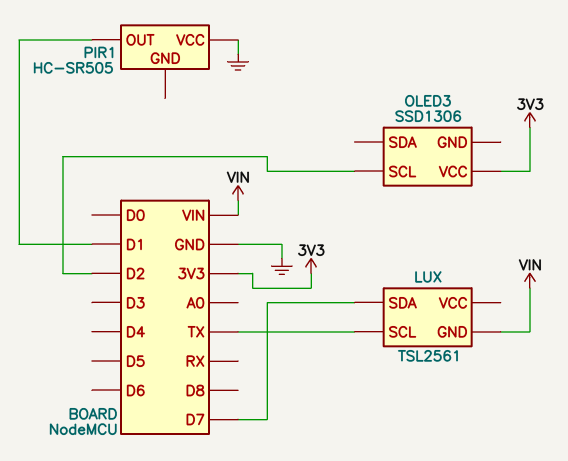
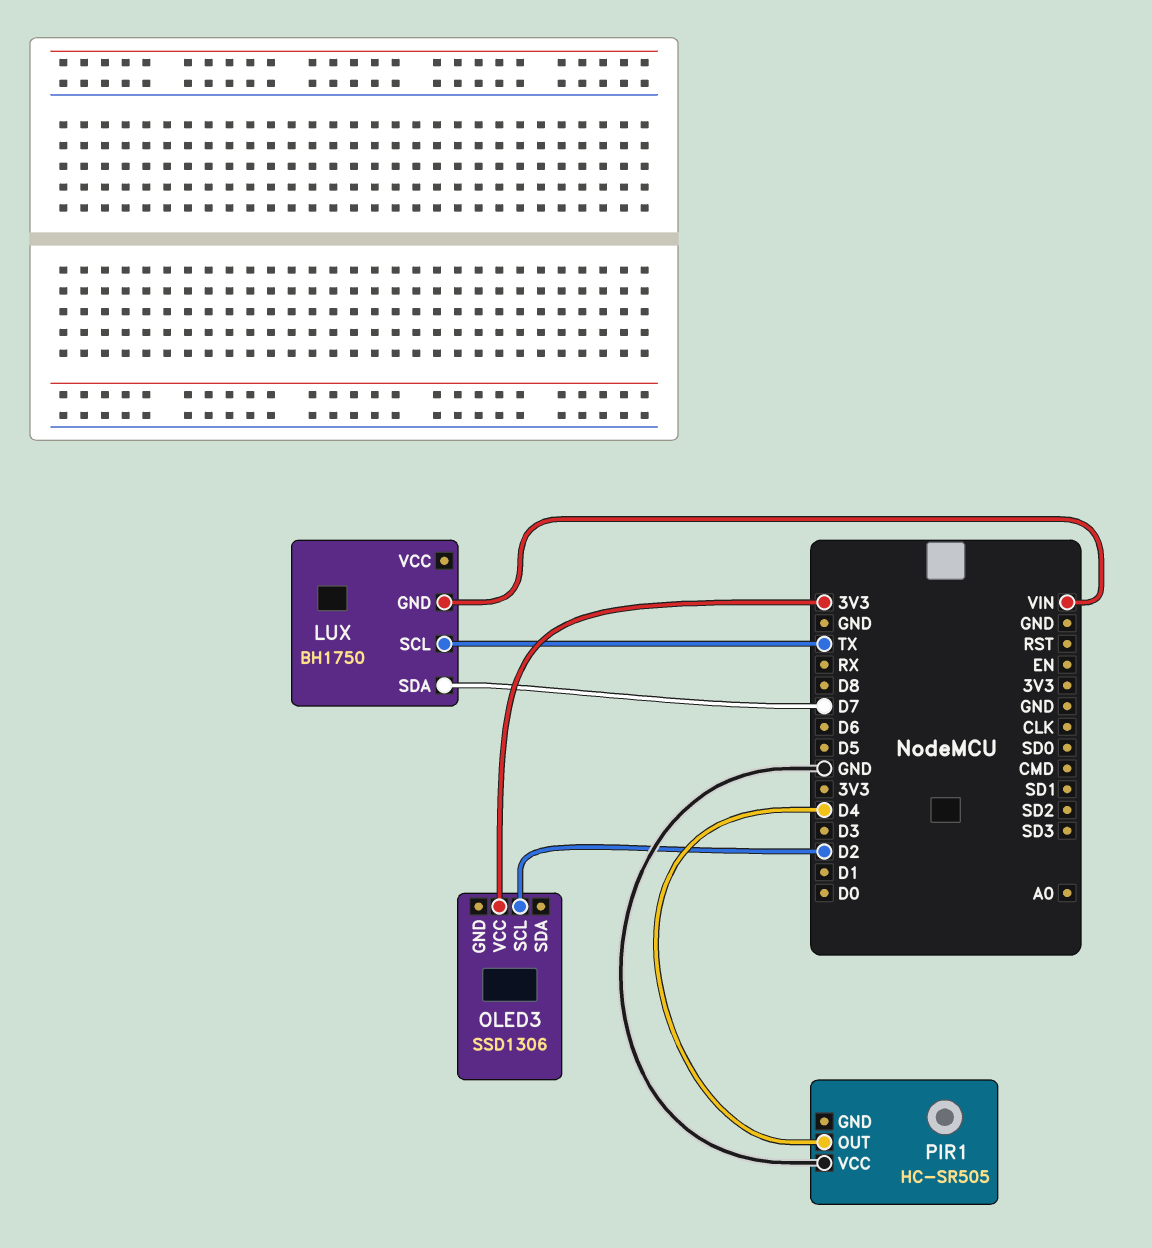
LUX: TSL2561 -> BH1750
PIR1 pin OUT: D1 -> D4

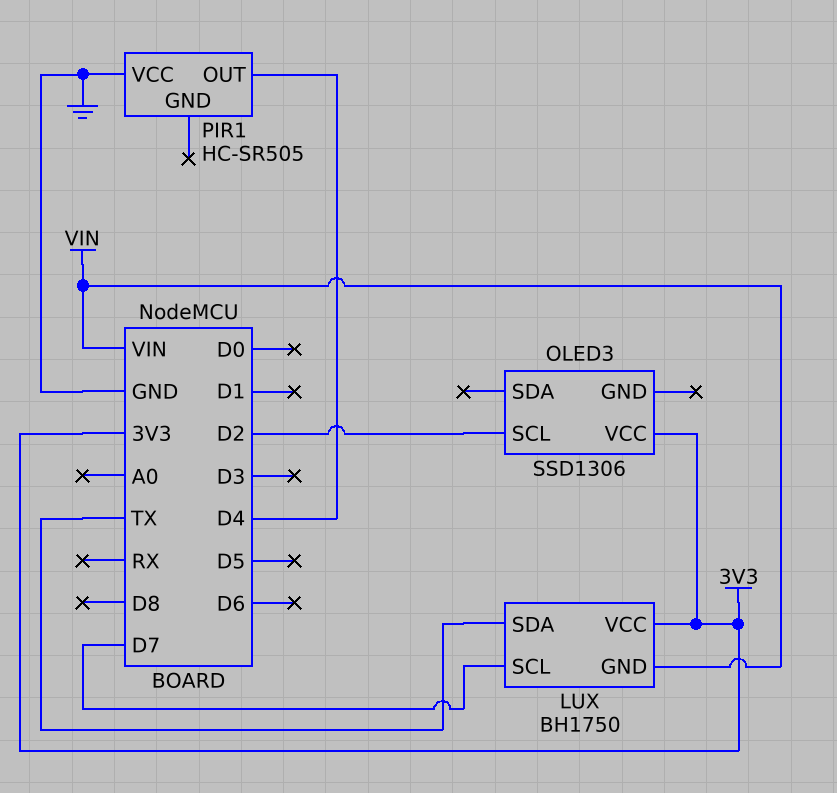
LUX pin SCL: TX -> D7
LUX pin SDA: D7 -> TX
LUX pin VCC: none -> 3V3

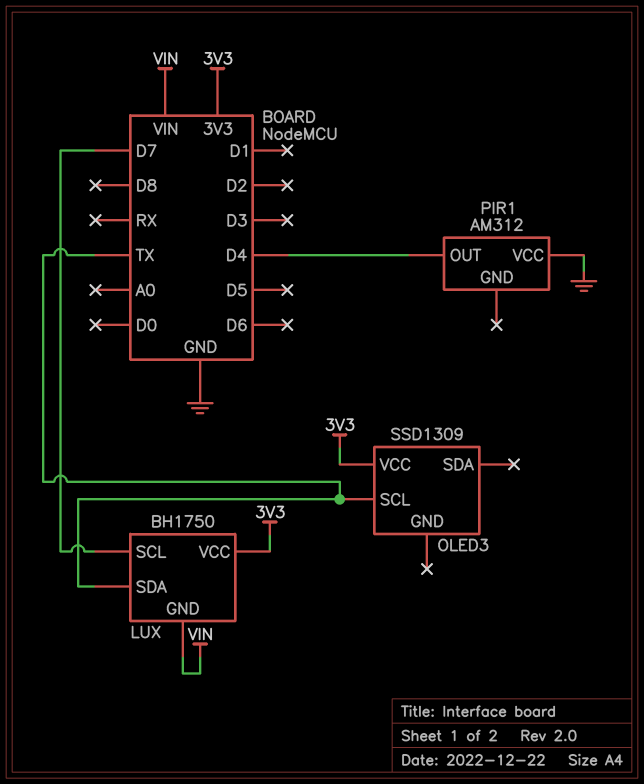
OLED3: SSD1306 -> SSD1309
OLED3 pin SCL: D2 -> TX
PIR1: HC-SR505 -> AM312

